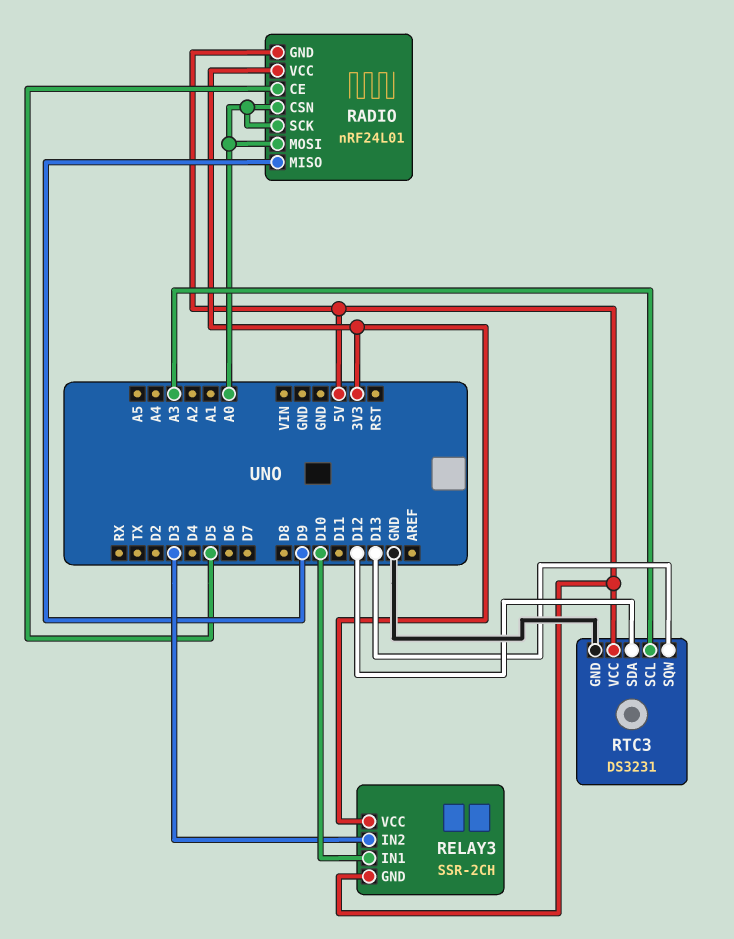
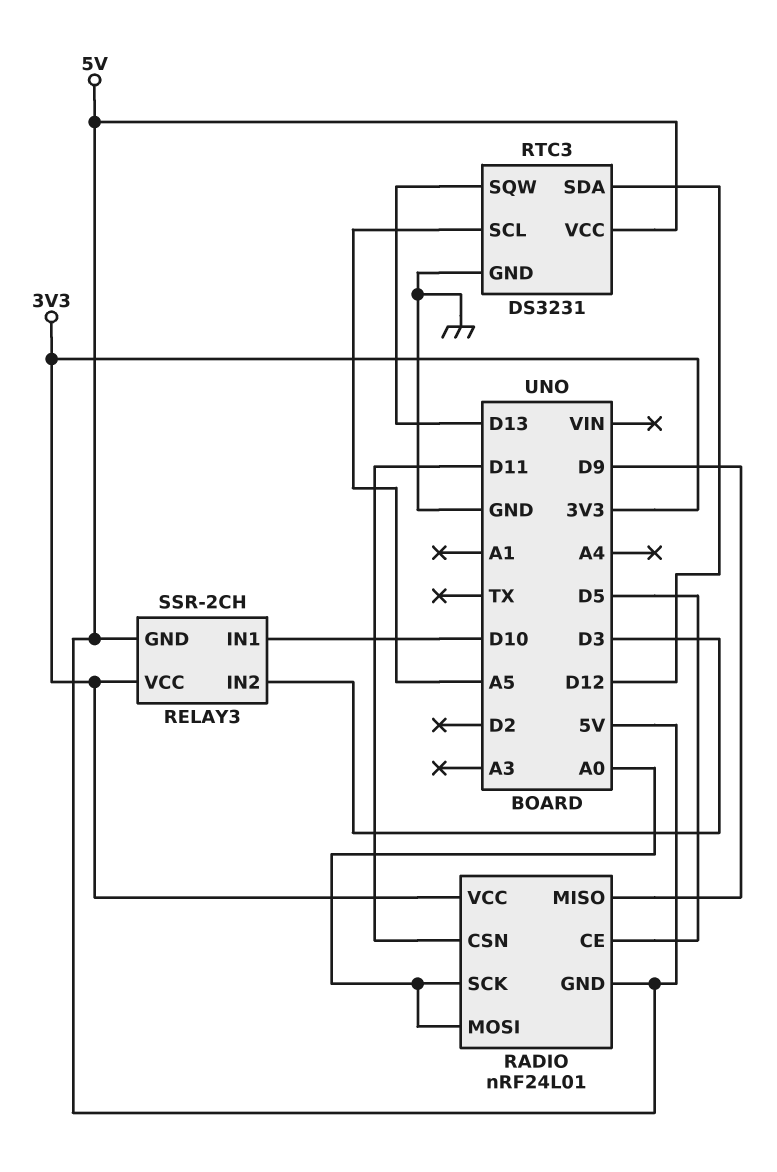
RADIO pin CSN: A0 -> D11
RTC3 pin SCL: A3 -> A5

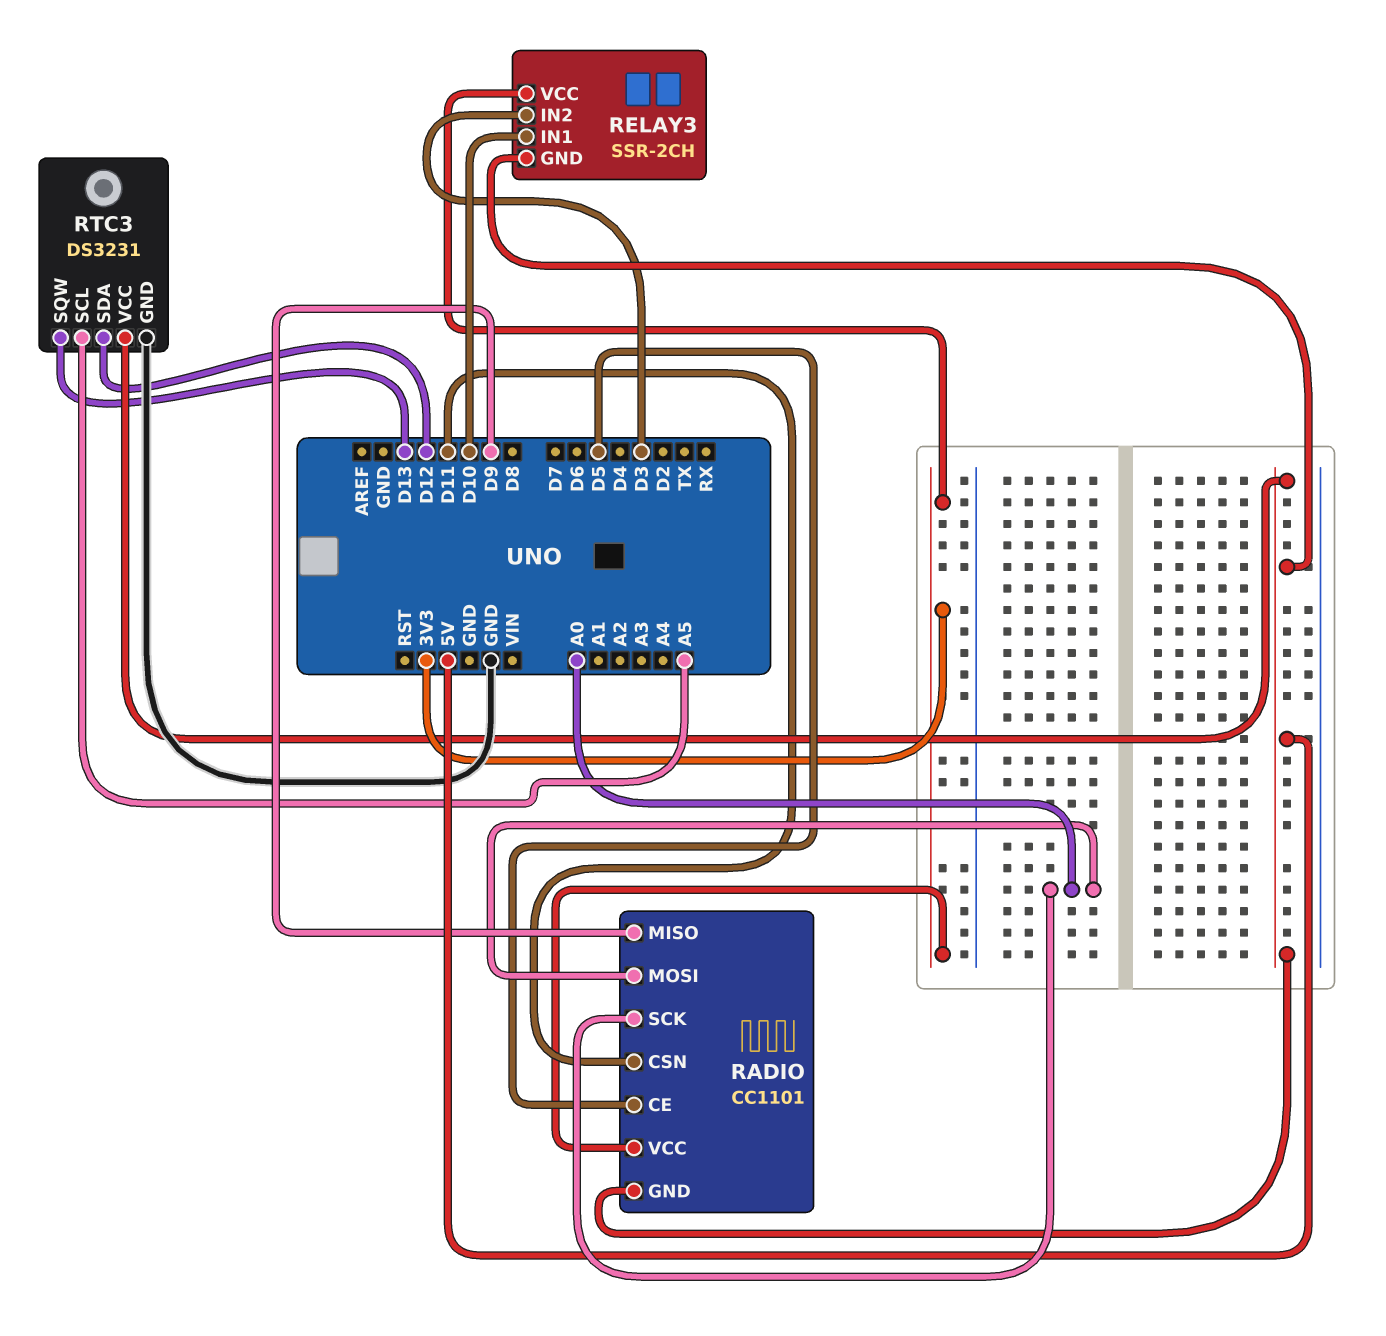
RADIO: nRF24L01 -> CC1101

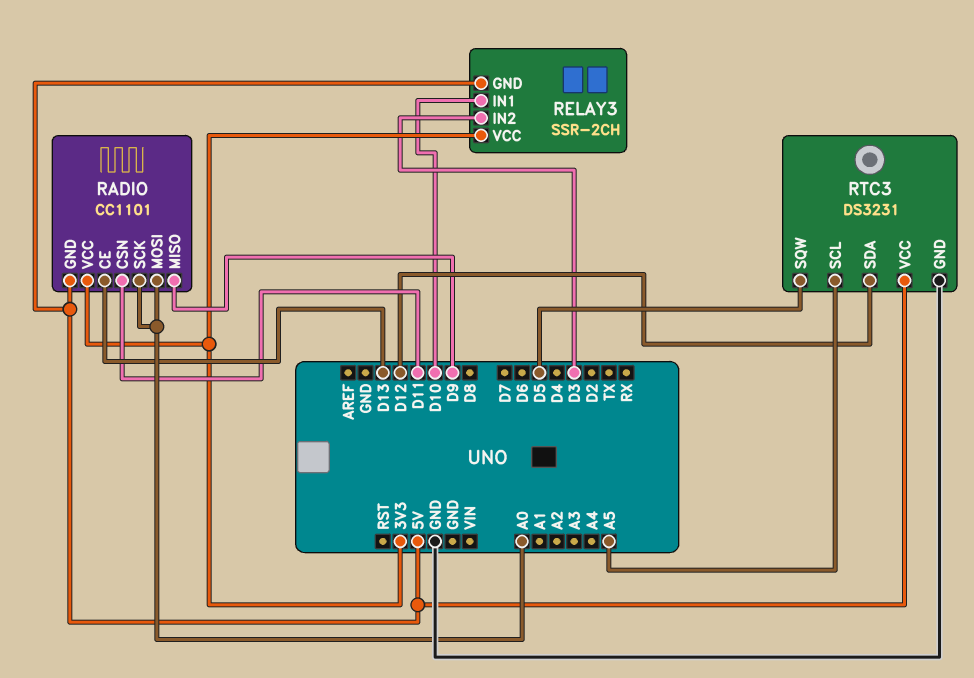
RADIO pin CE: D5 -> D13
RTC3 pin SQW: D13 -> D5

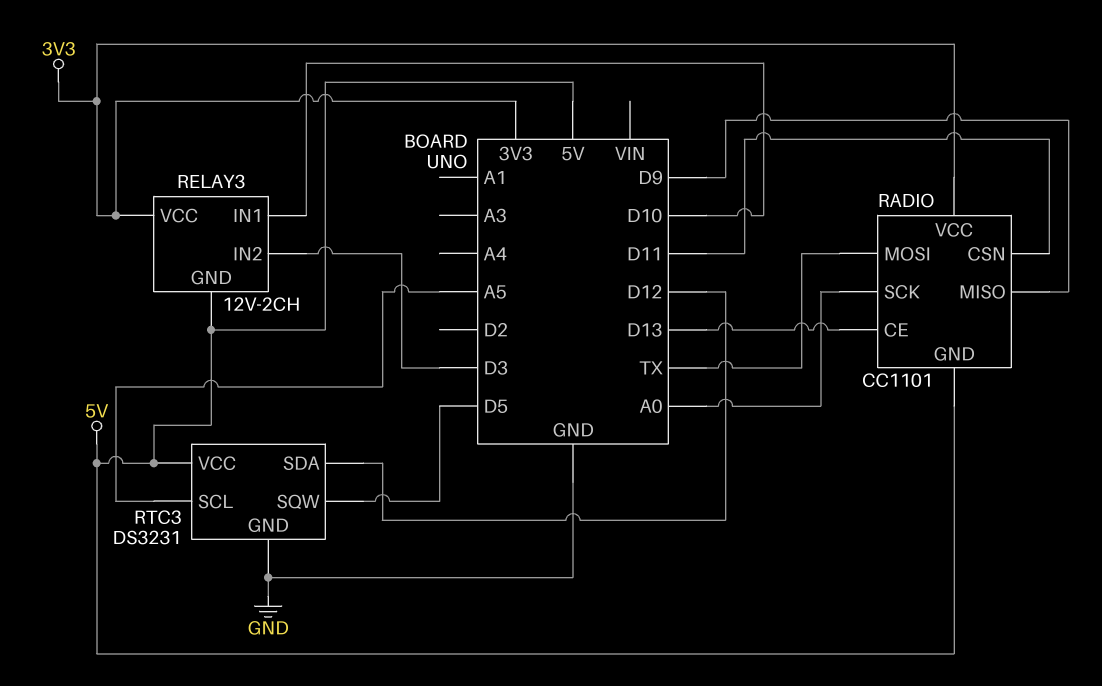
RADIO pin MOSI: A0 -> TX
RELAY3: SSR-2CH -> 12V-2CH

